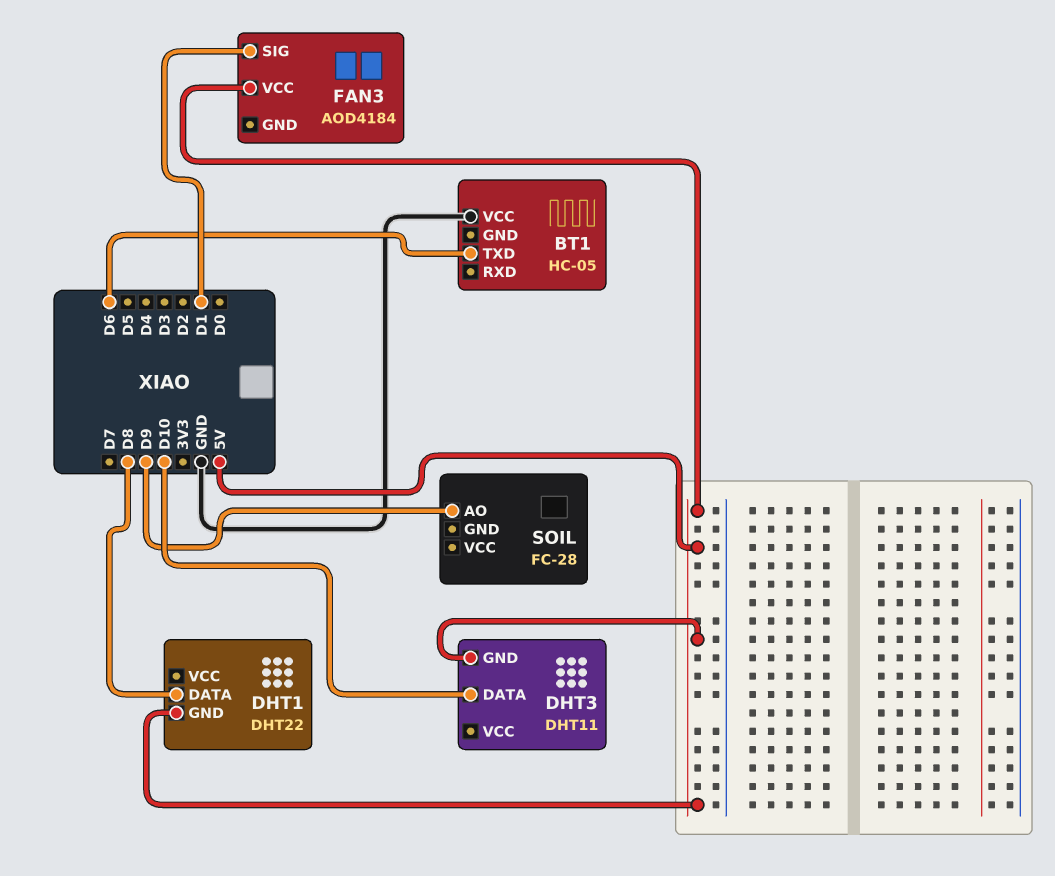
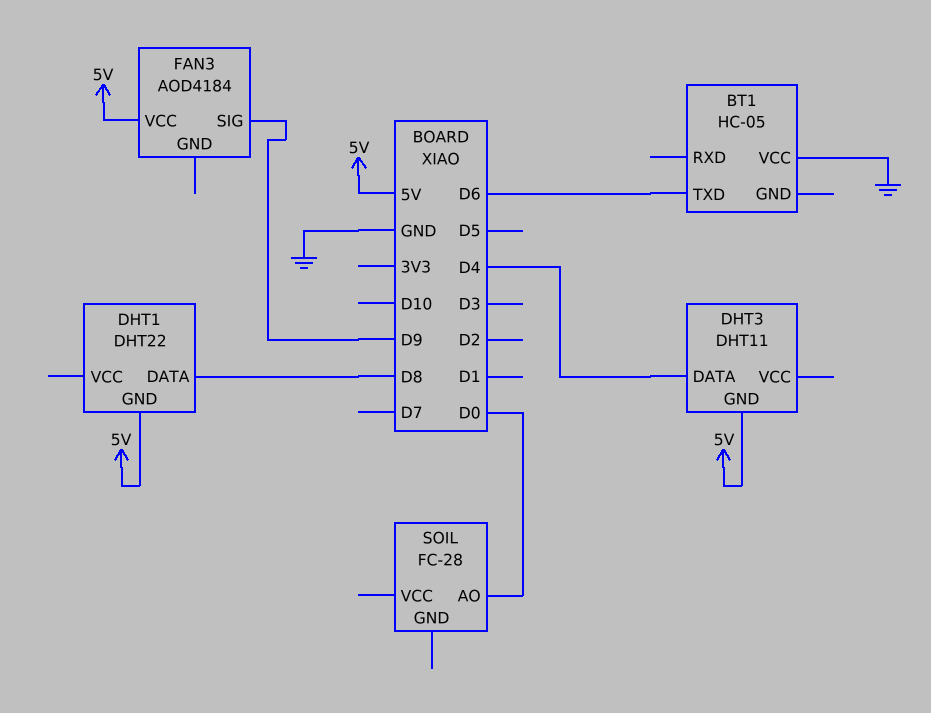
DHT3 pin DATA: D10 -> D4
FAN3 pin SIG: D1 -> D9
SOIL pin AO: D9 -> D0

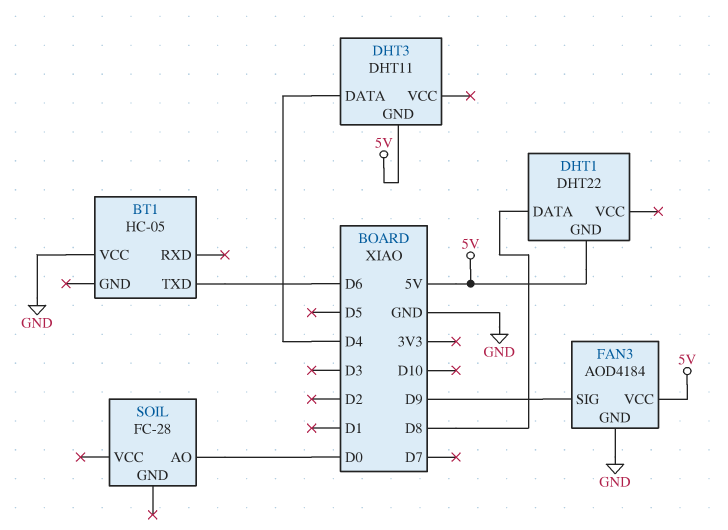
FAN3 pin GND: none -> GND

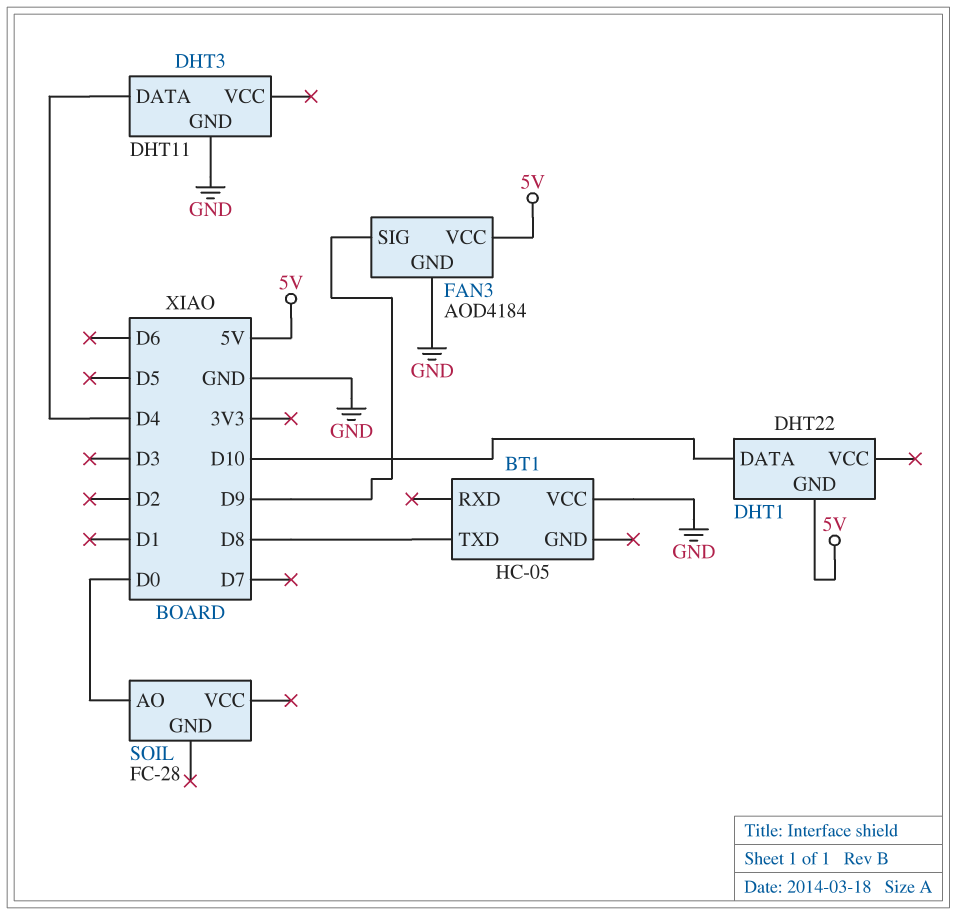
BT1 pin TXD: D6 -> D8
DHT1 pin DATA: D8 -> D10
DHT3 pin GND: 5V -> GND

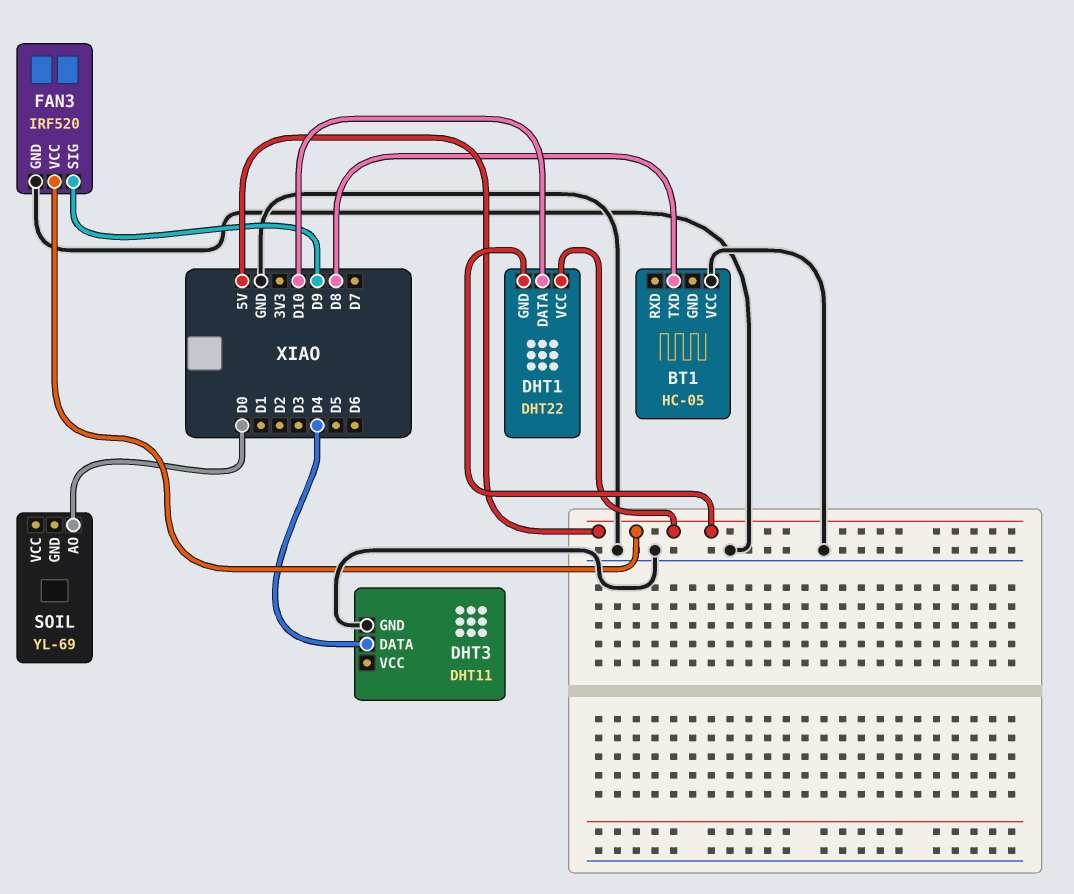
DHT1 pin VCC: none -> 5V
FAN3: AOD4184 -> IRF520
SOIL: FC-28 -> YL-69

